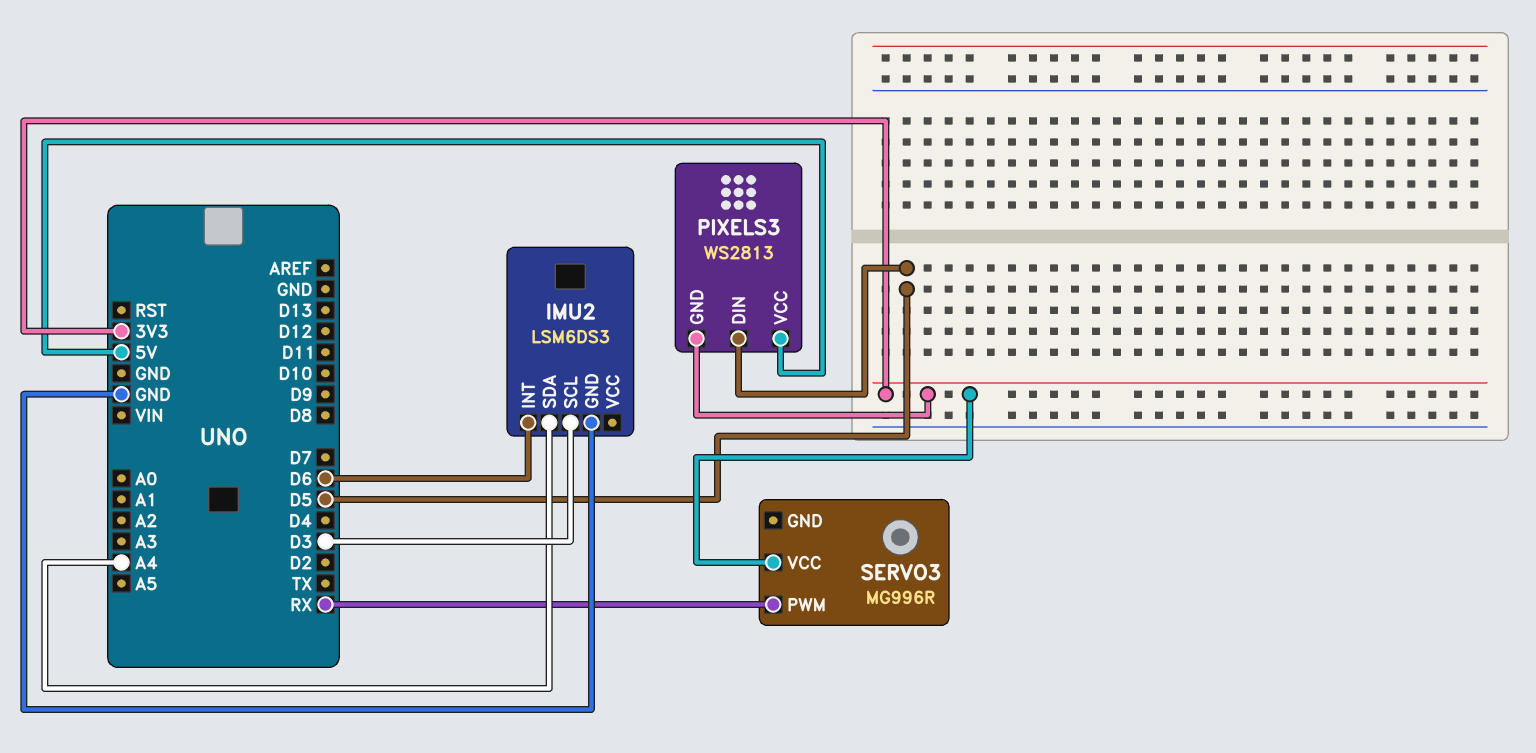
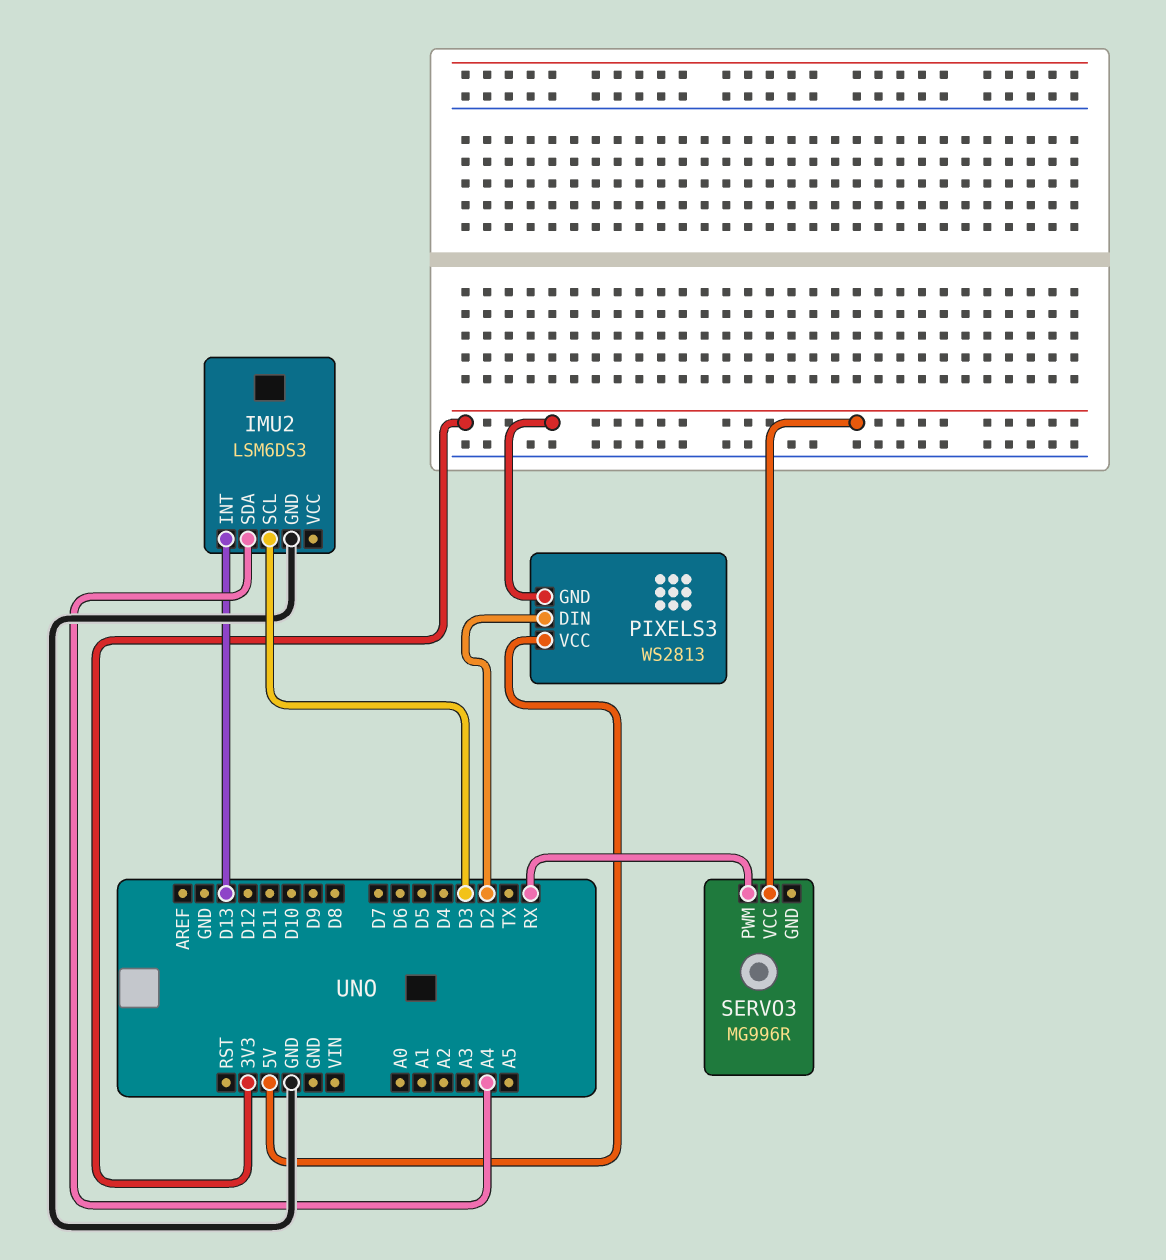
IMU2 pin INT: D6 -> D13
PIXELS3 pin DIN: D5 -> D2

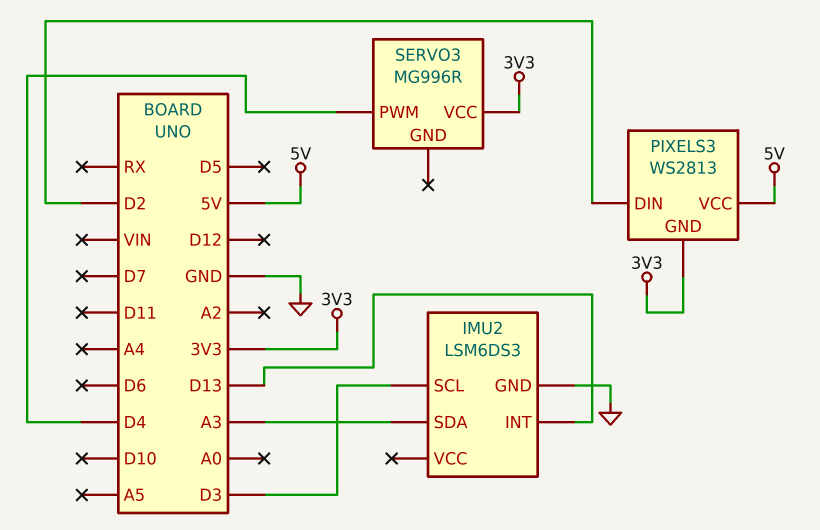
IMU2 pin SDA: A4 -> A3
SERVO3 pin PWM: RX -> D4

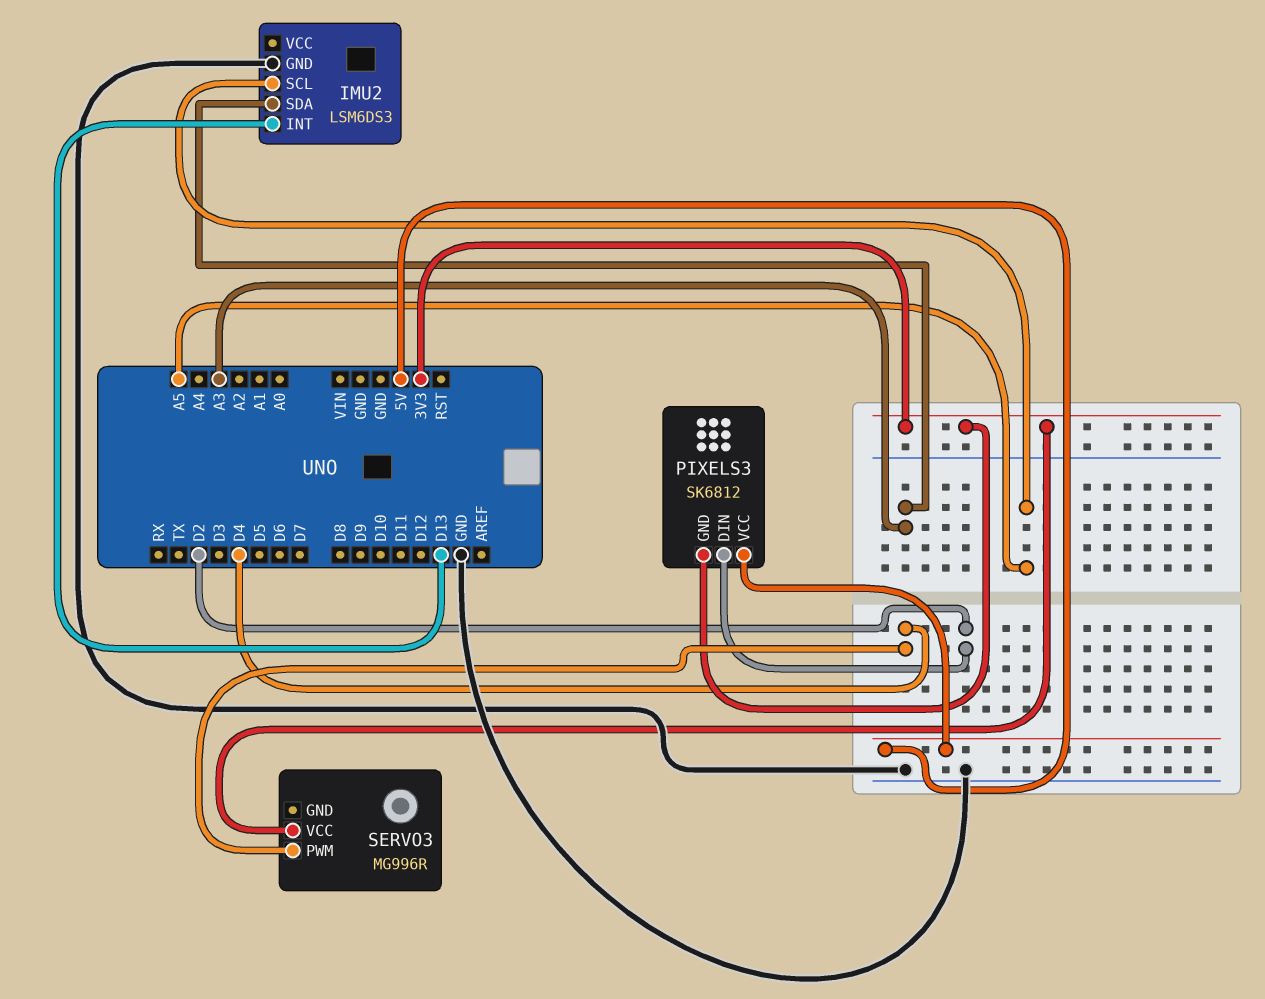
IMU2 pin SCL: D3 -> A5
PIXELS3: WS2813 -> SK6812

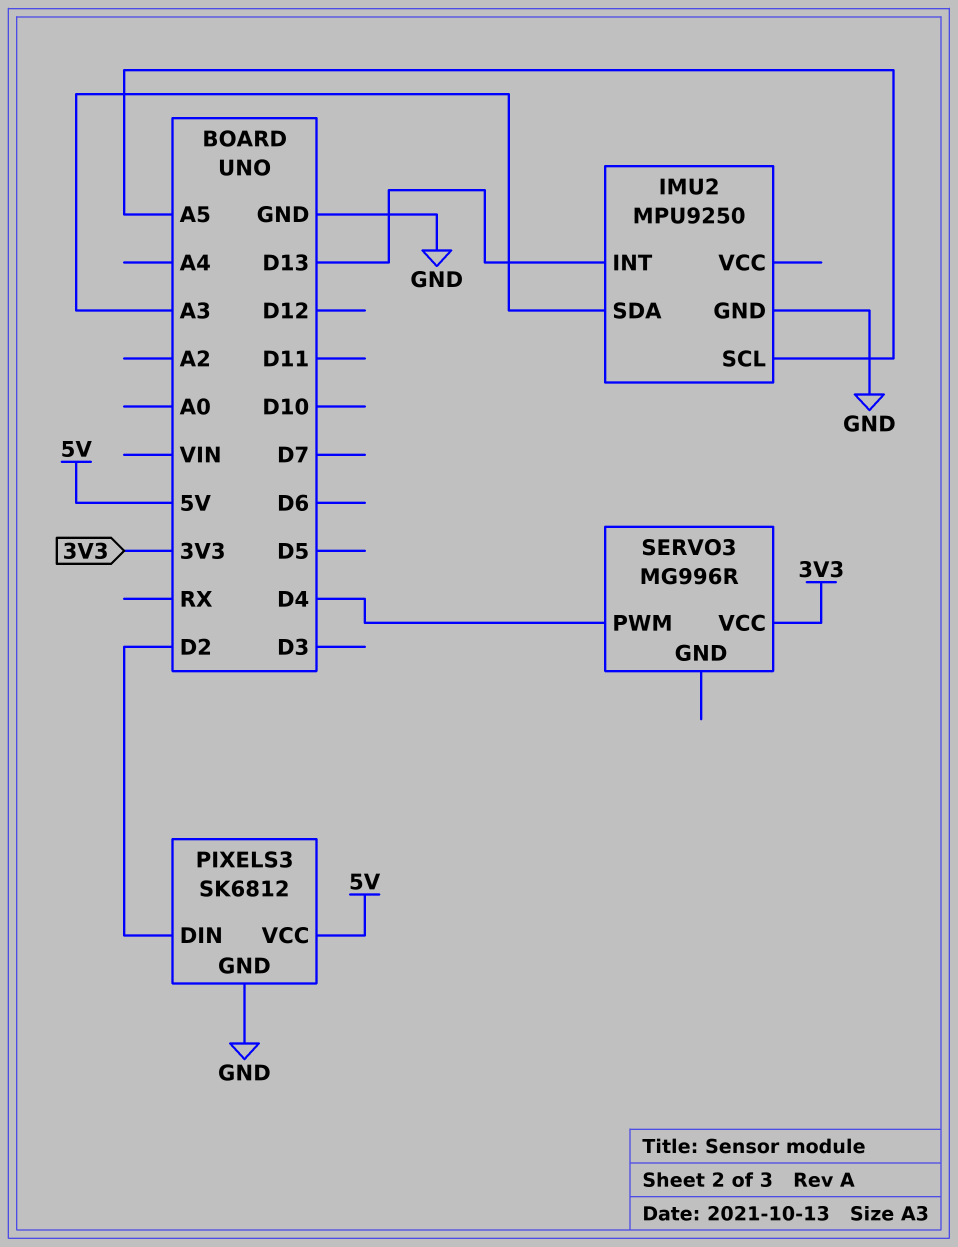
IMU2: LSM6DS3 -> MPU9250
PIXELS3 pin GND: 3V3 -> GND

